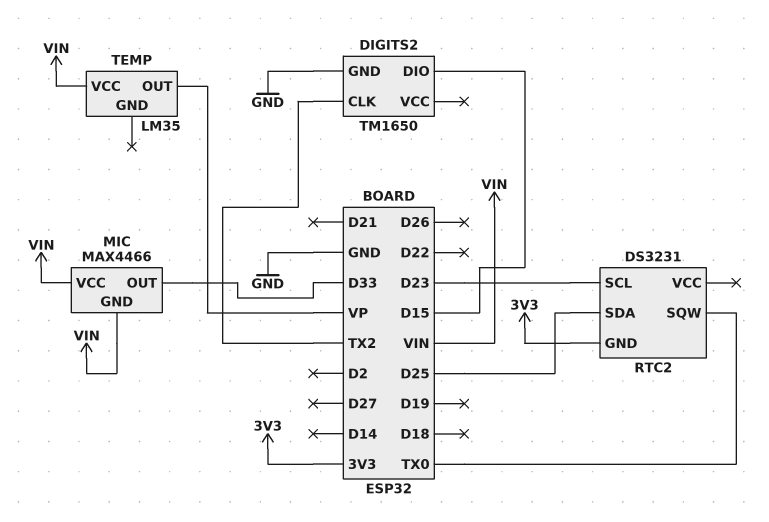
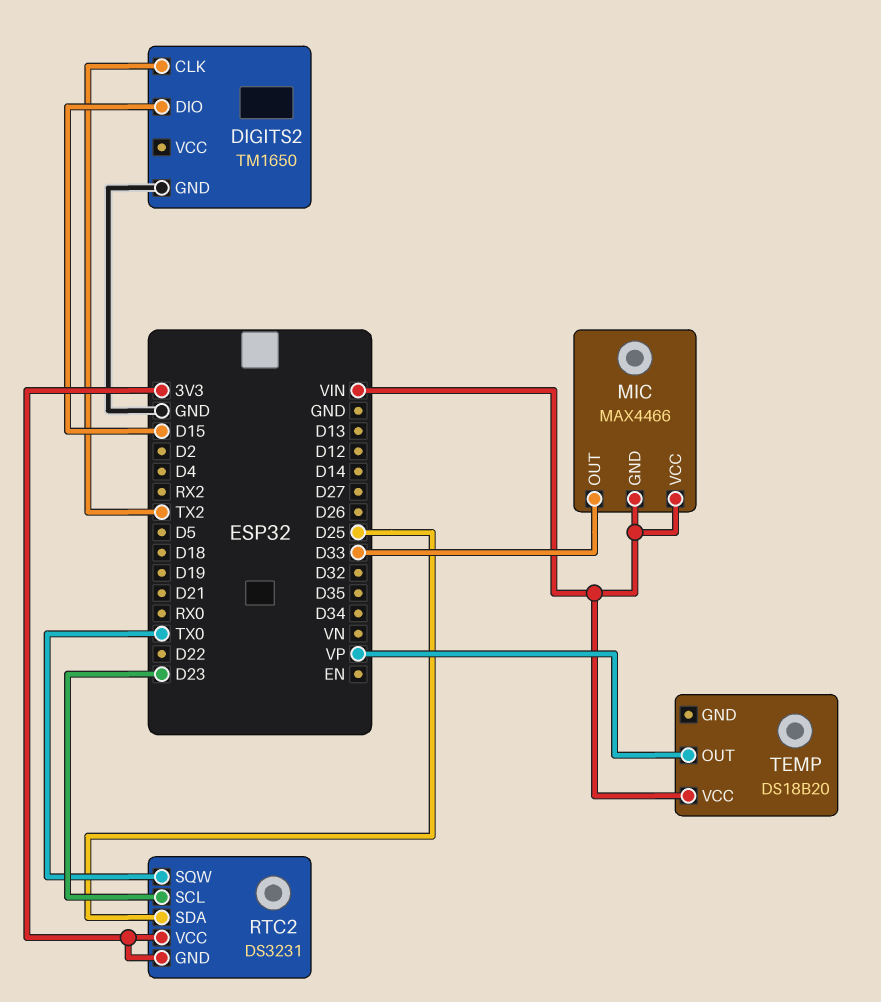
RTC2 pin VCC: none -> 3V3
TEMP: LM35 -> DS18B20

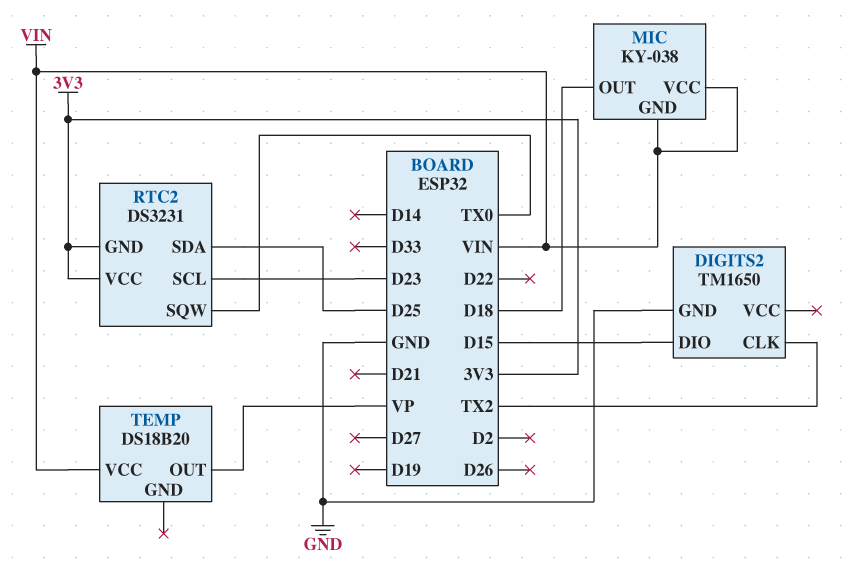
MIC: MAX4466 -> KY-038
MIC pin OUT: D33 -> D18

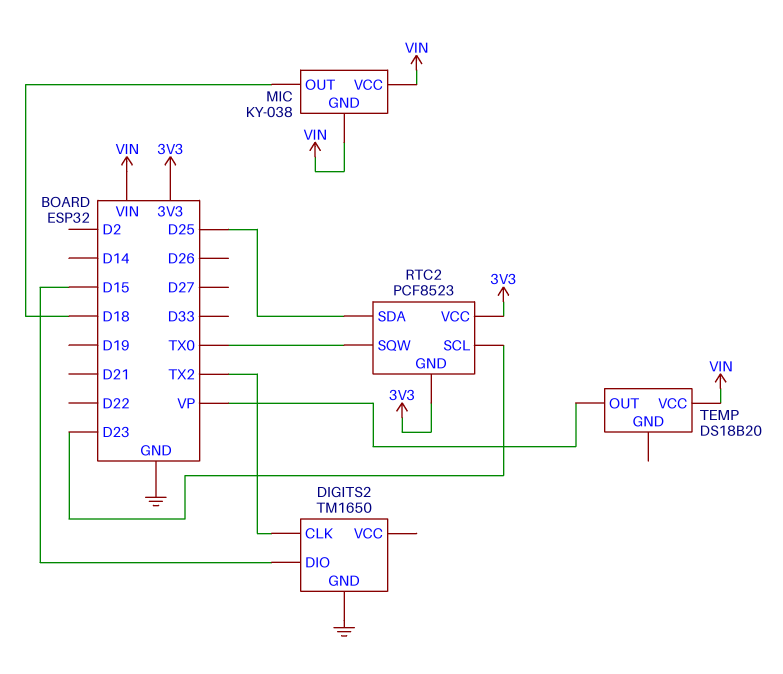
RTC2: DS3231 -> PCF8523

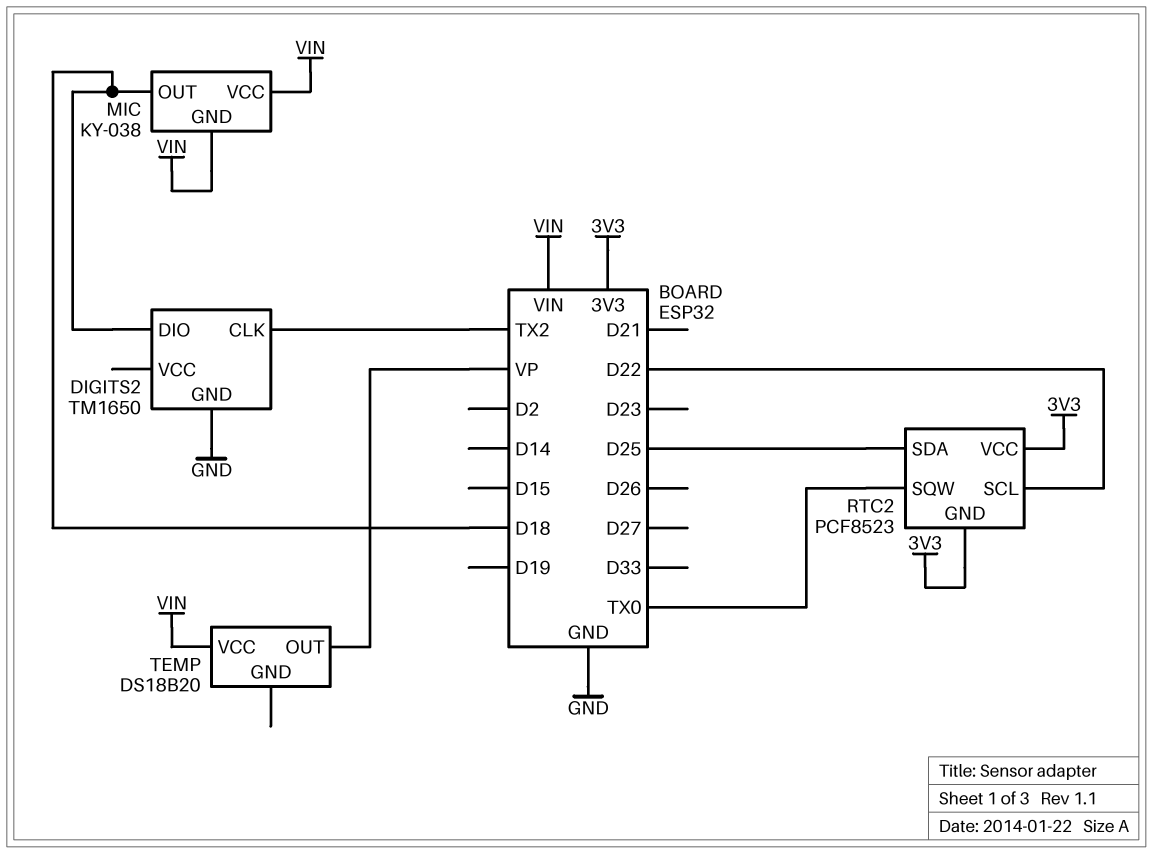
DIGITS2 pin DIO: D15 -> D18
RTC2 pin SCL: D23 -> D22

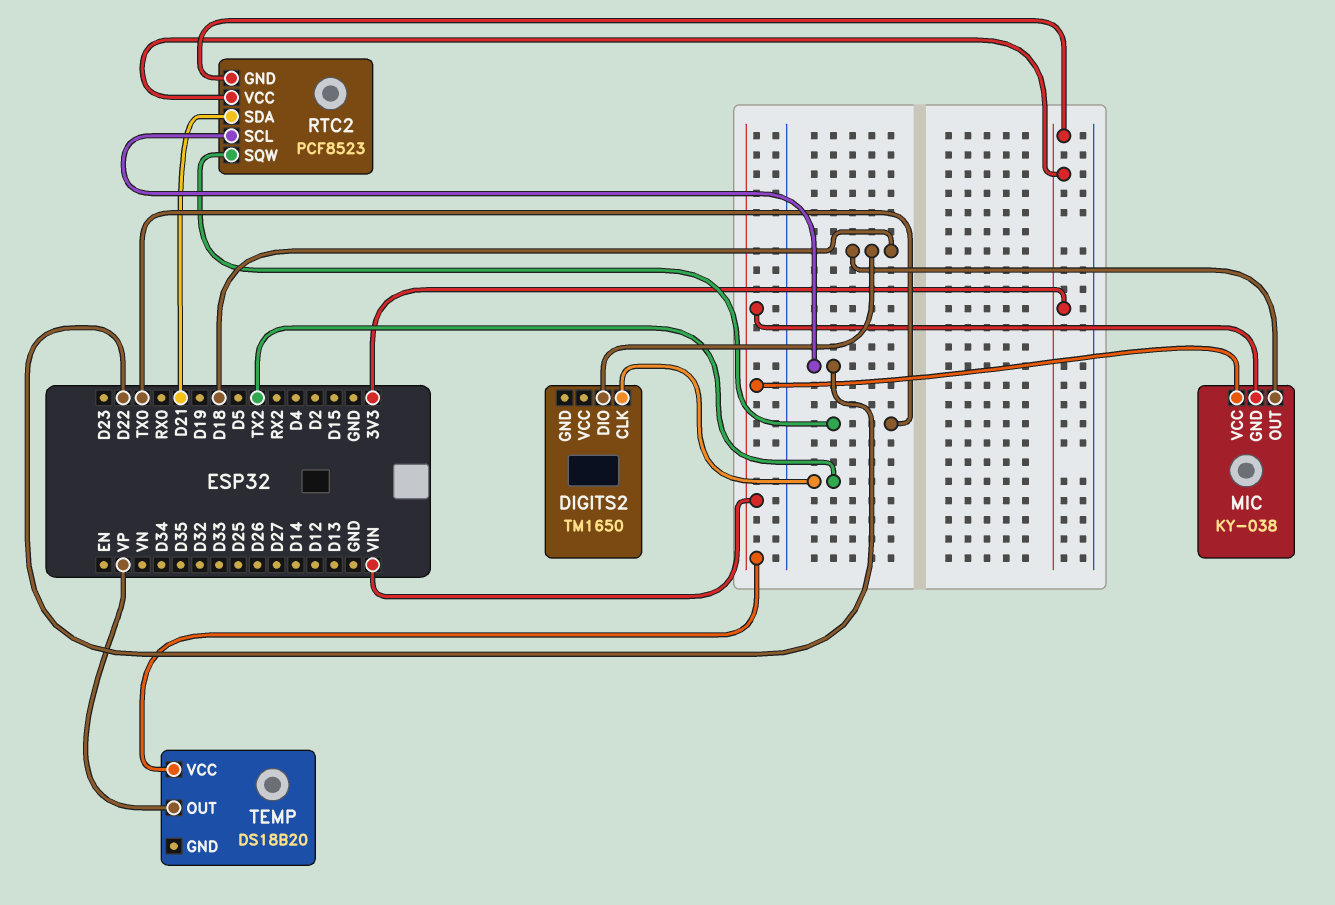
DIGITS2 pin GND: GND -> none
RTC2 pin SDA: D25 -> D21

